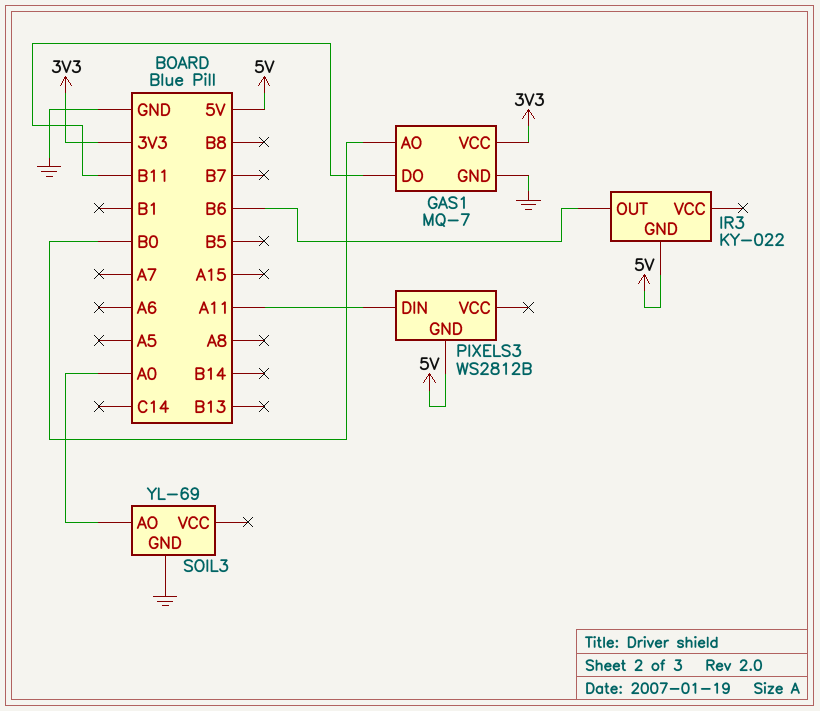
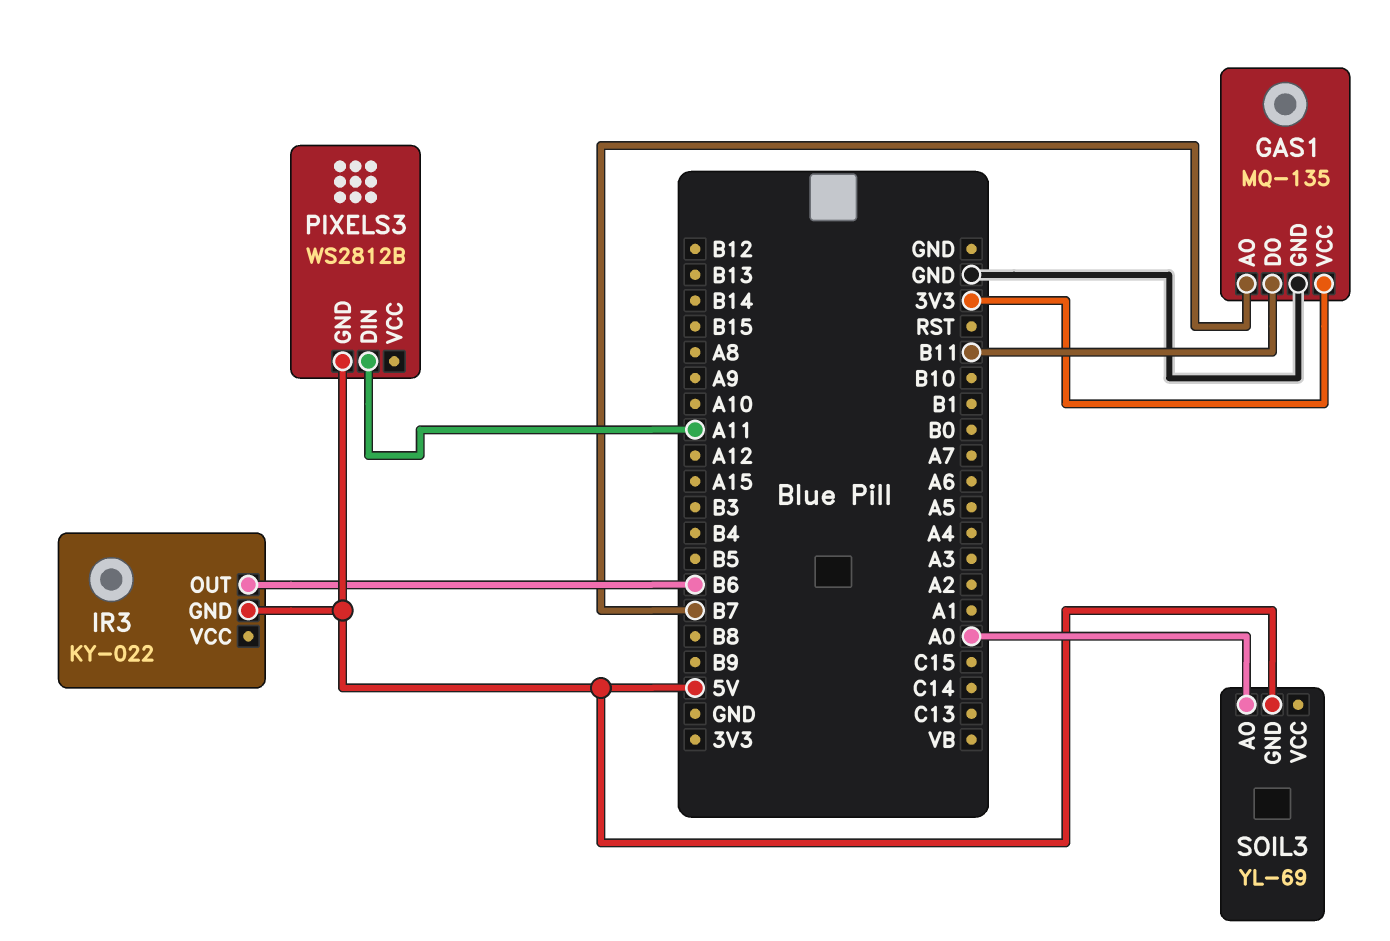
GAS1: MQ-7 -> MQ-135
GAS1 pin AO: B0 -> B7
SOIL3 pin GND: GND -> 5V

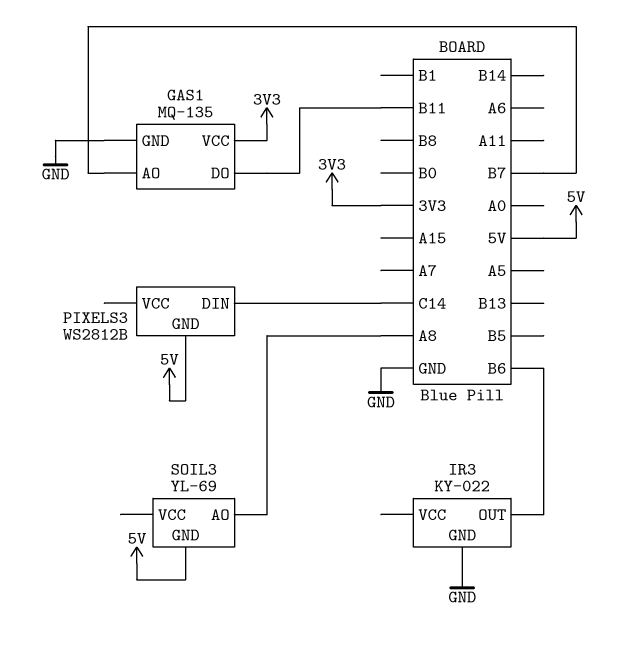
IR3 pin GND: 5V -> GND
PIXELS3 pin DIN: A11 -> C14
SOIL3 pin AO: A0 -> A8

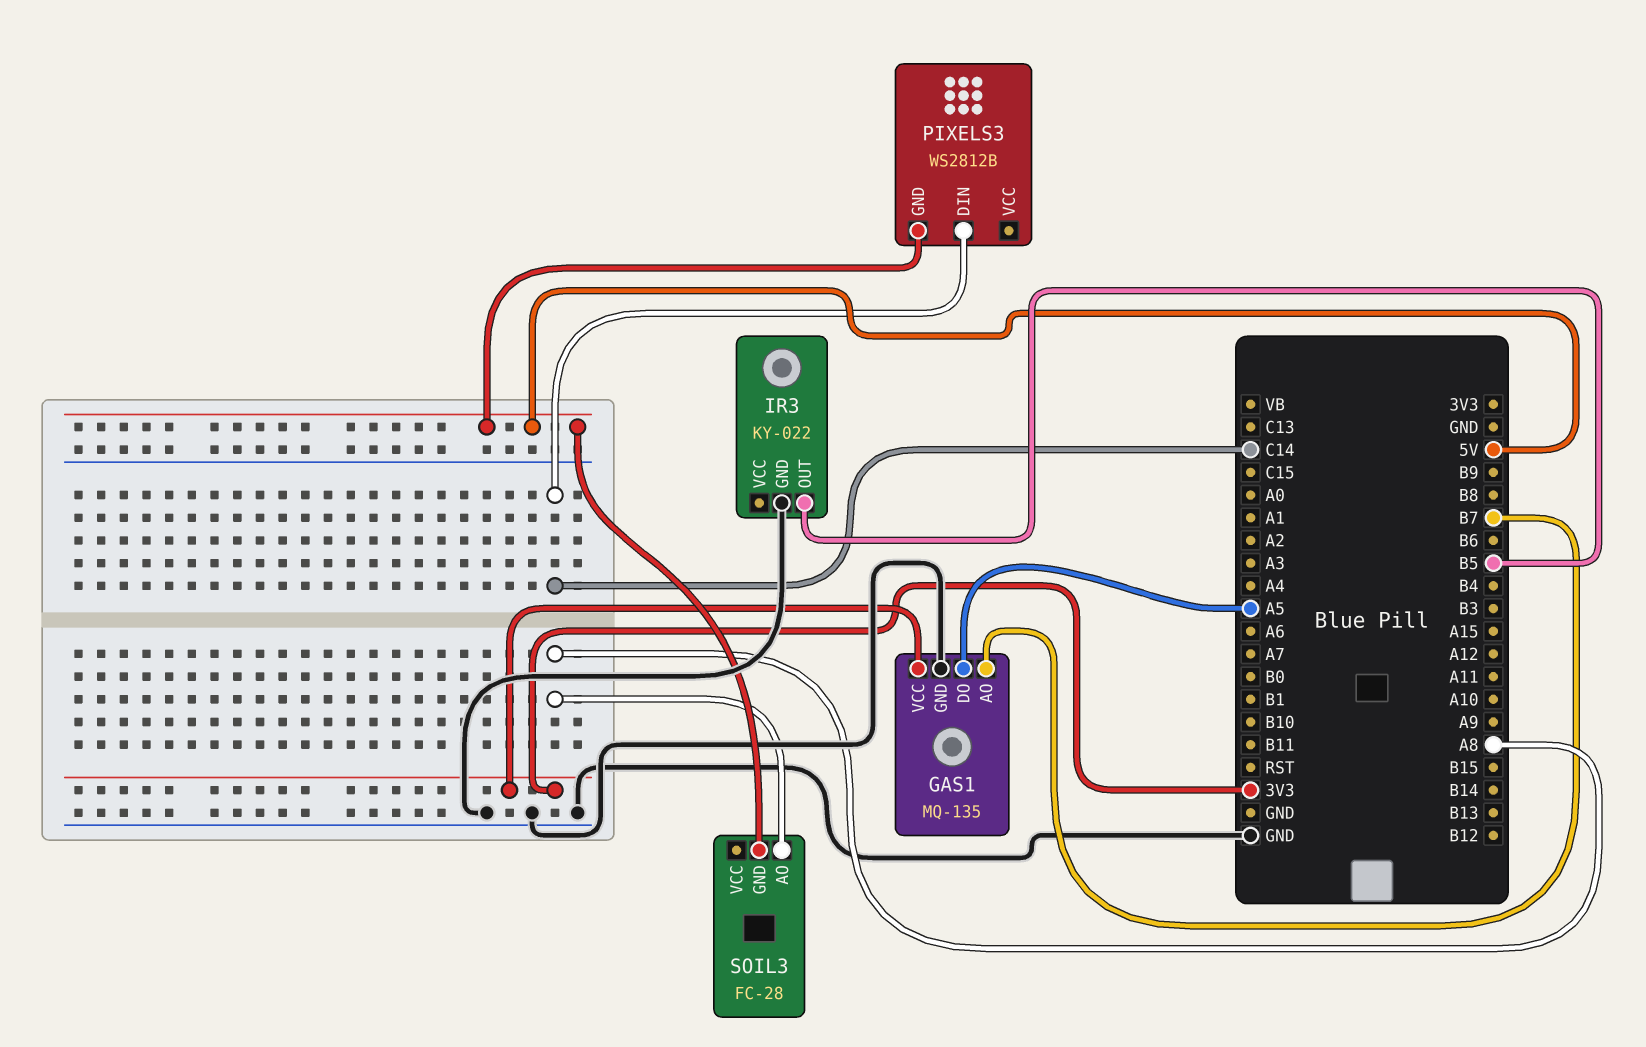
GAS1 pin DO: B11 -> A5
IR3 pin OUT: B6 -> B5
SOIL3: YL-69 -> FC-28

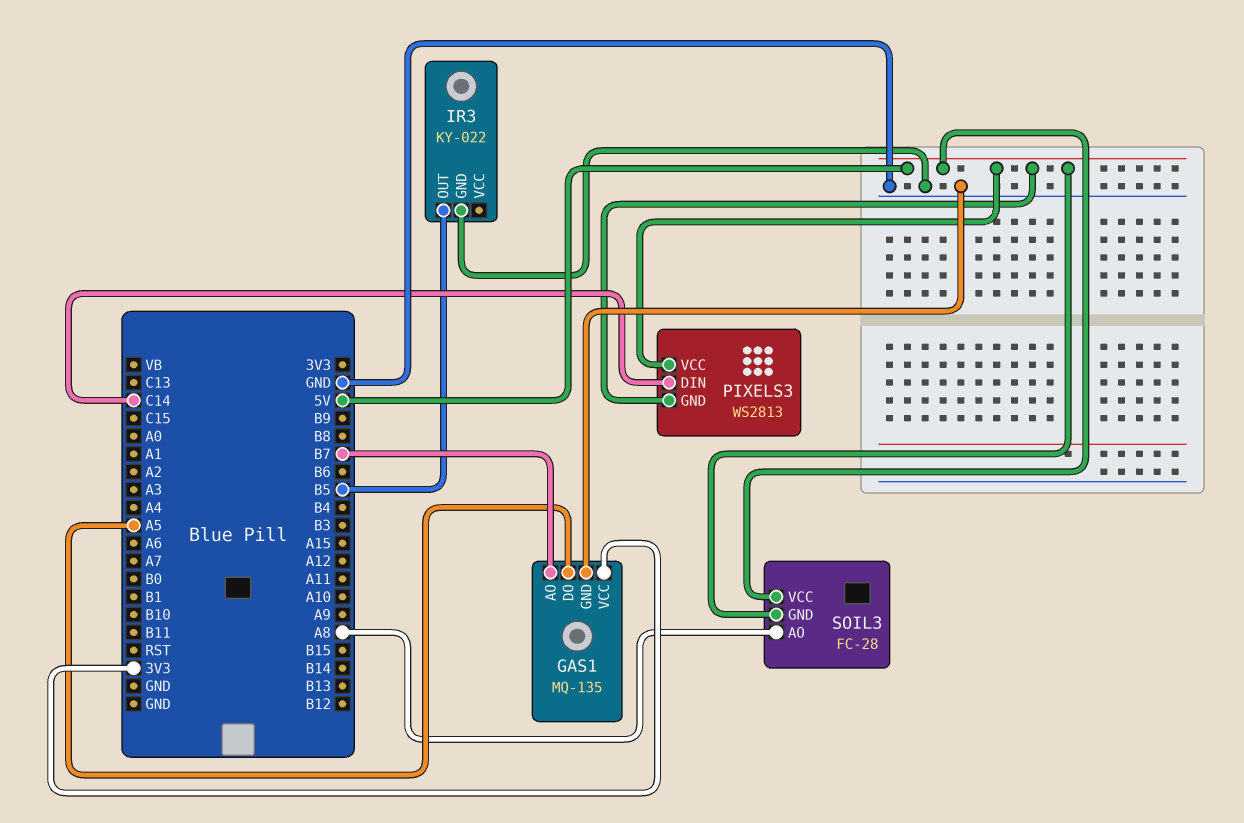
PIXELS3: WS2812B -> WS2813
PIXELS3 pin VCC: none -> 5V
SOIL3 pin VCC: none -> 5V

